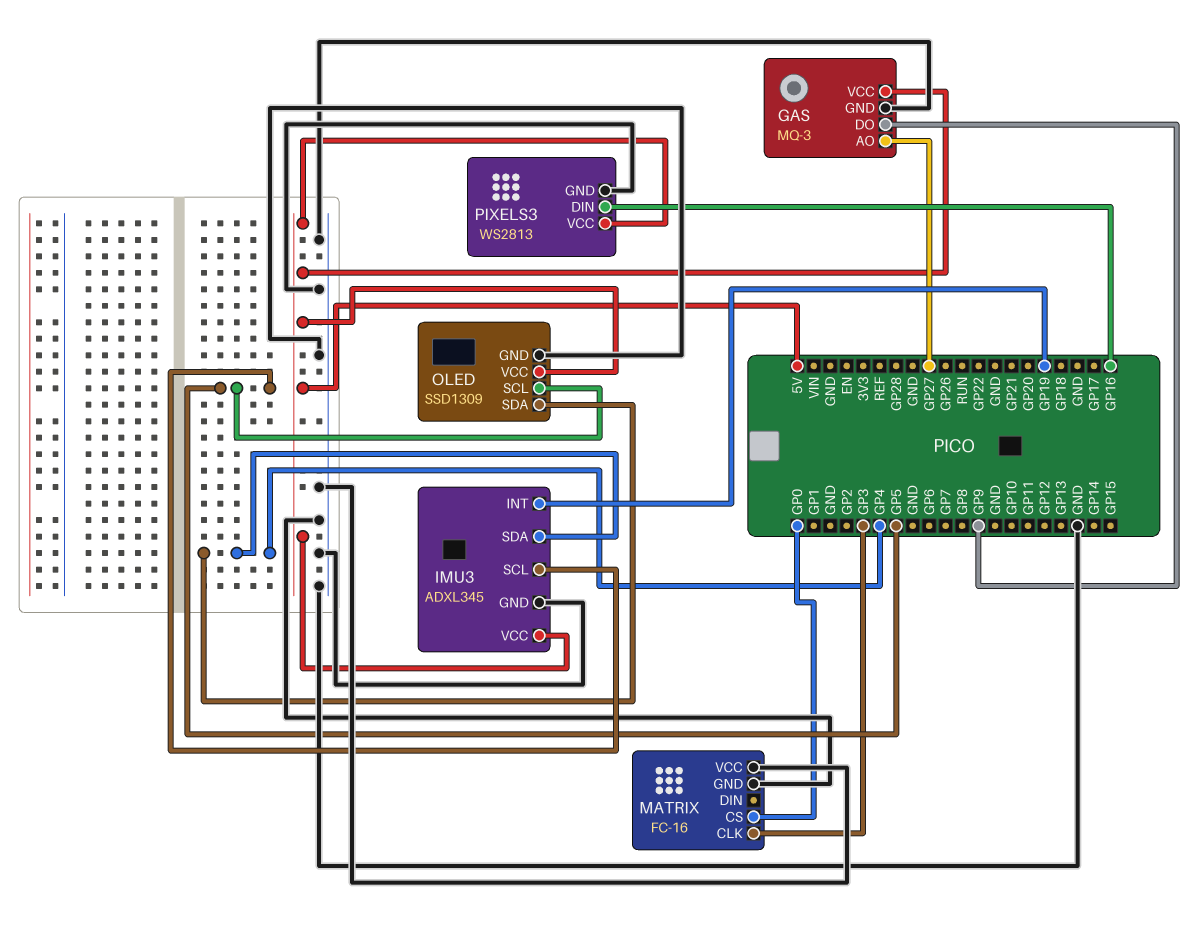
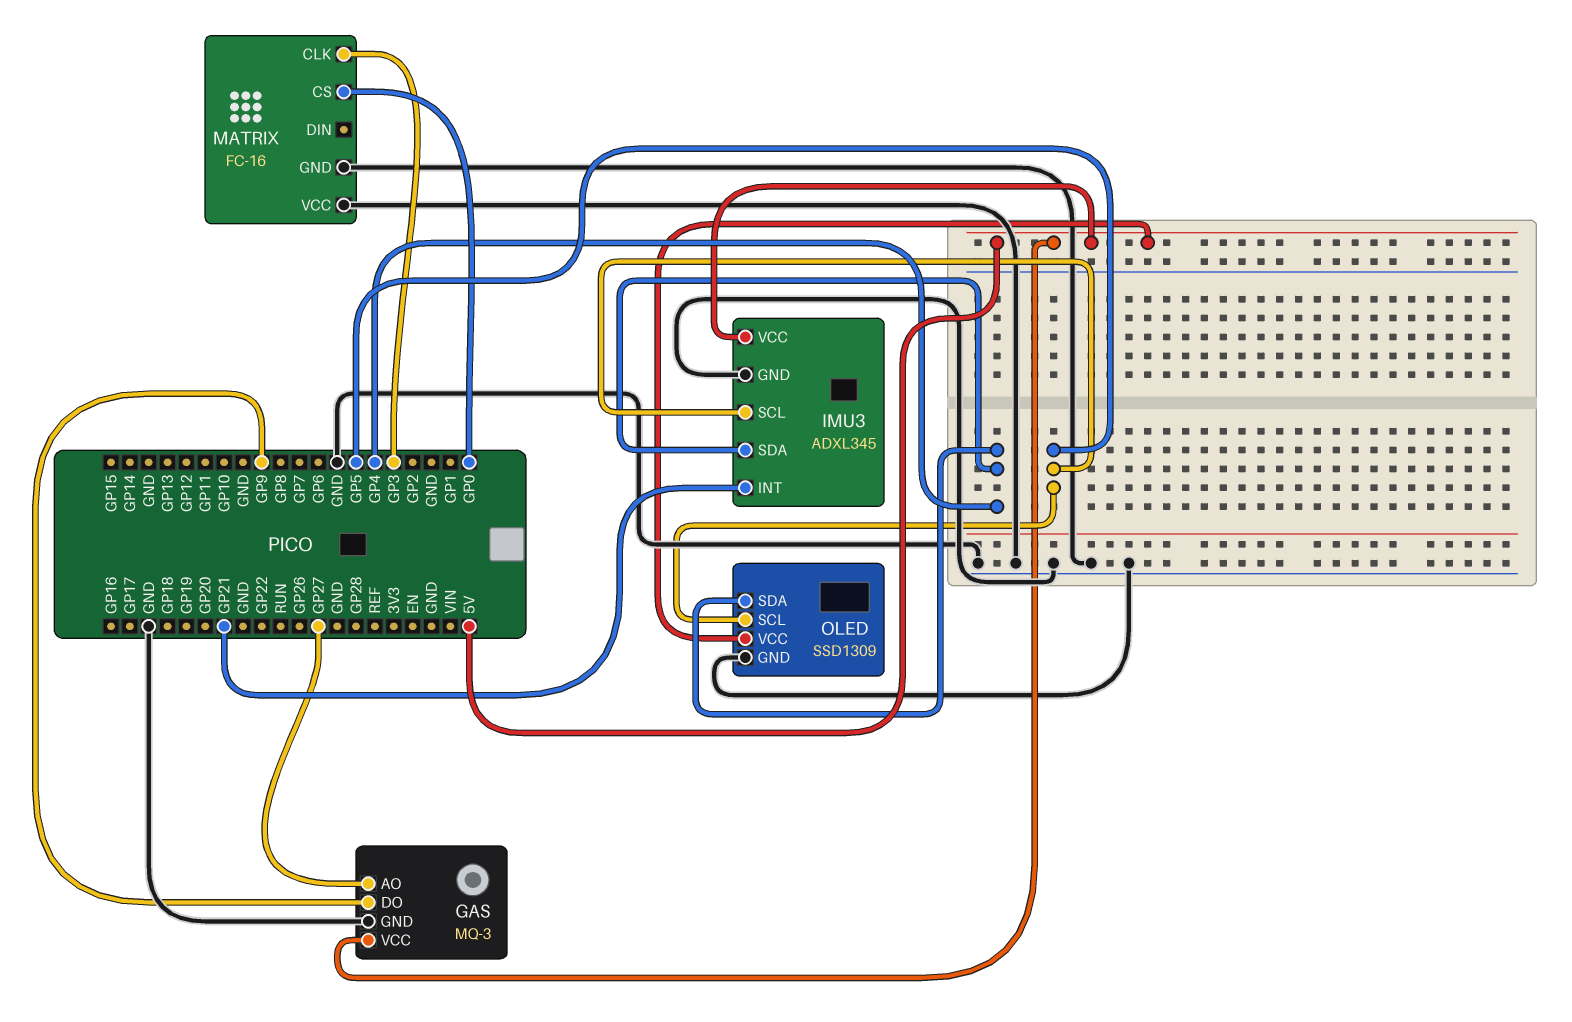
IMU3 pin INT: GP19 -> GP21
PIXELS3: WS2813 -> none
PIXELS3 pin DIN: GP16 -> none
PIXELS3 pin GND: GND -> none
PIXELS3 pin VCC: 5V -> none

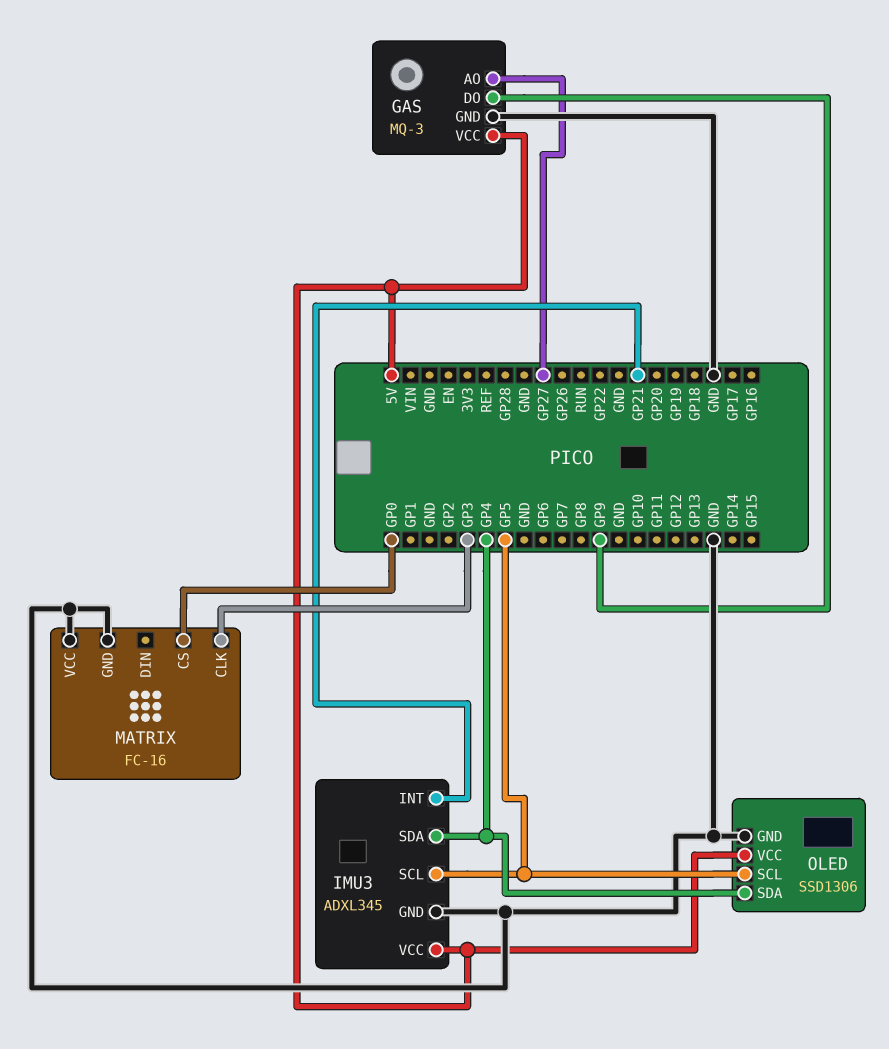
OLED: SSD1309 -> SSD1306

